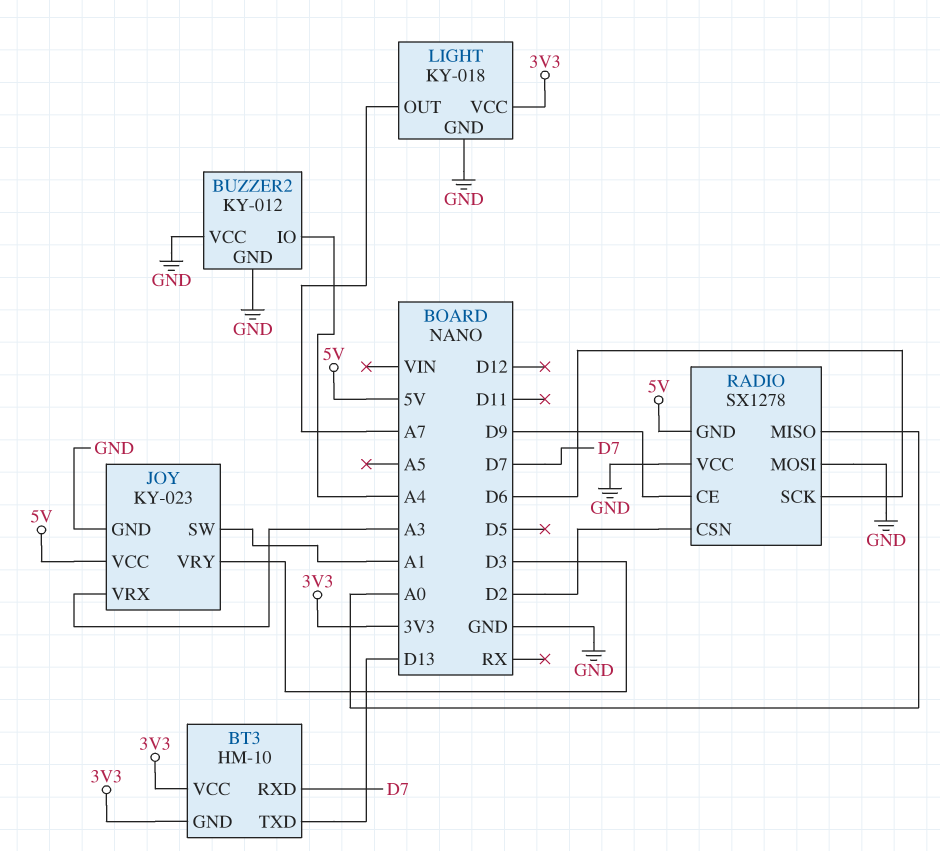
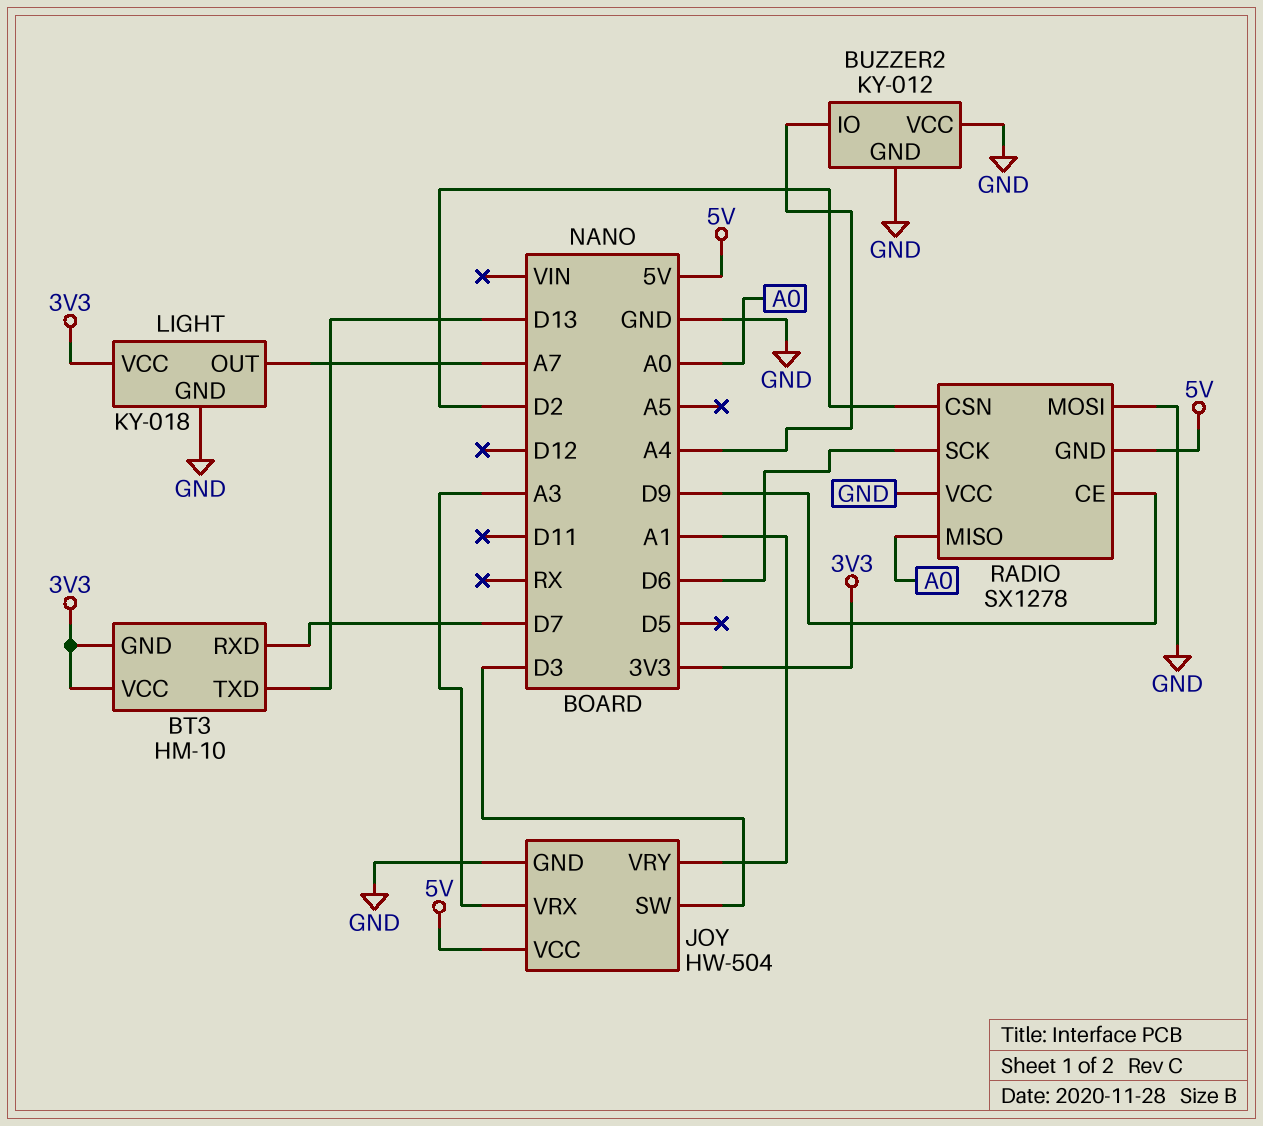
JOY: KY-023 -> HW-504
JOY pin SW: A1 -> D3
JOY pin VRY: D3 -> A1

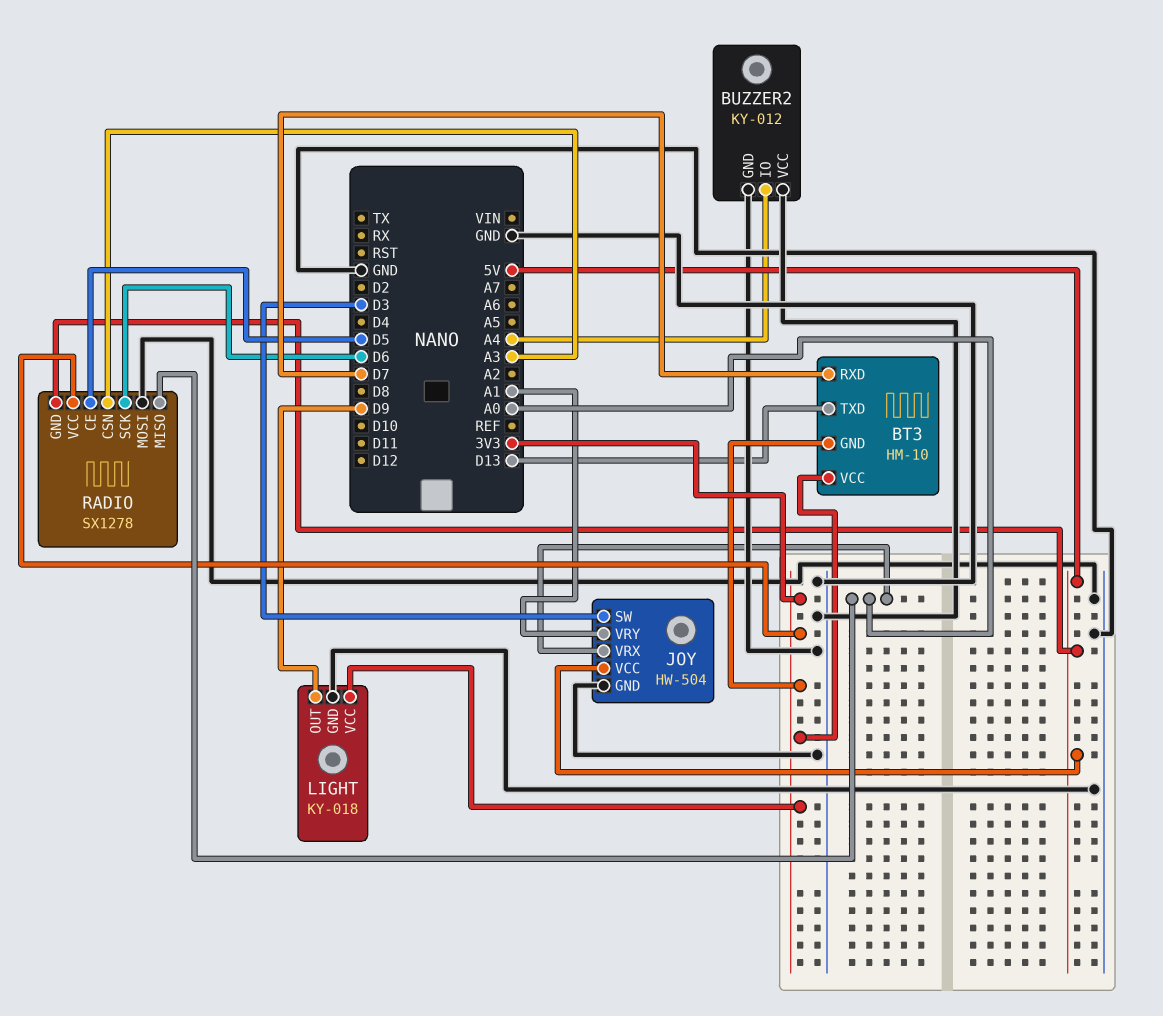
JOY pin VRX: A3 -> A0
LIGHT pin OUT: A7 -> D9
RADIO pin CE: D9 -> D5
RADIO pin CSN: D2 -> A3
RADIO pin VCC: GND -> 3V3

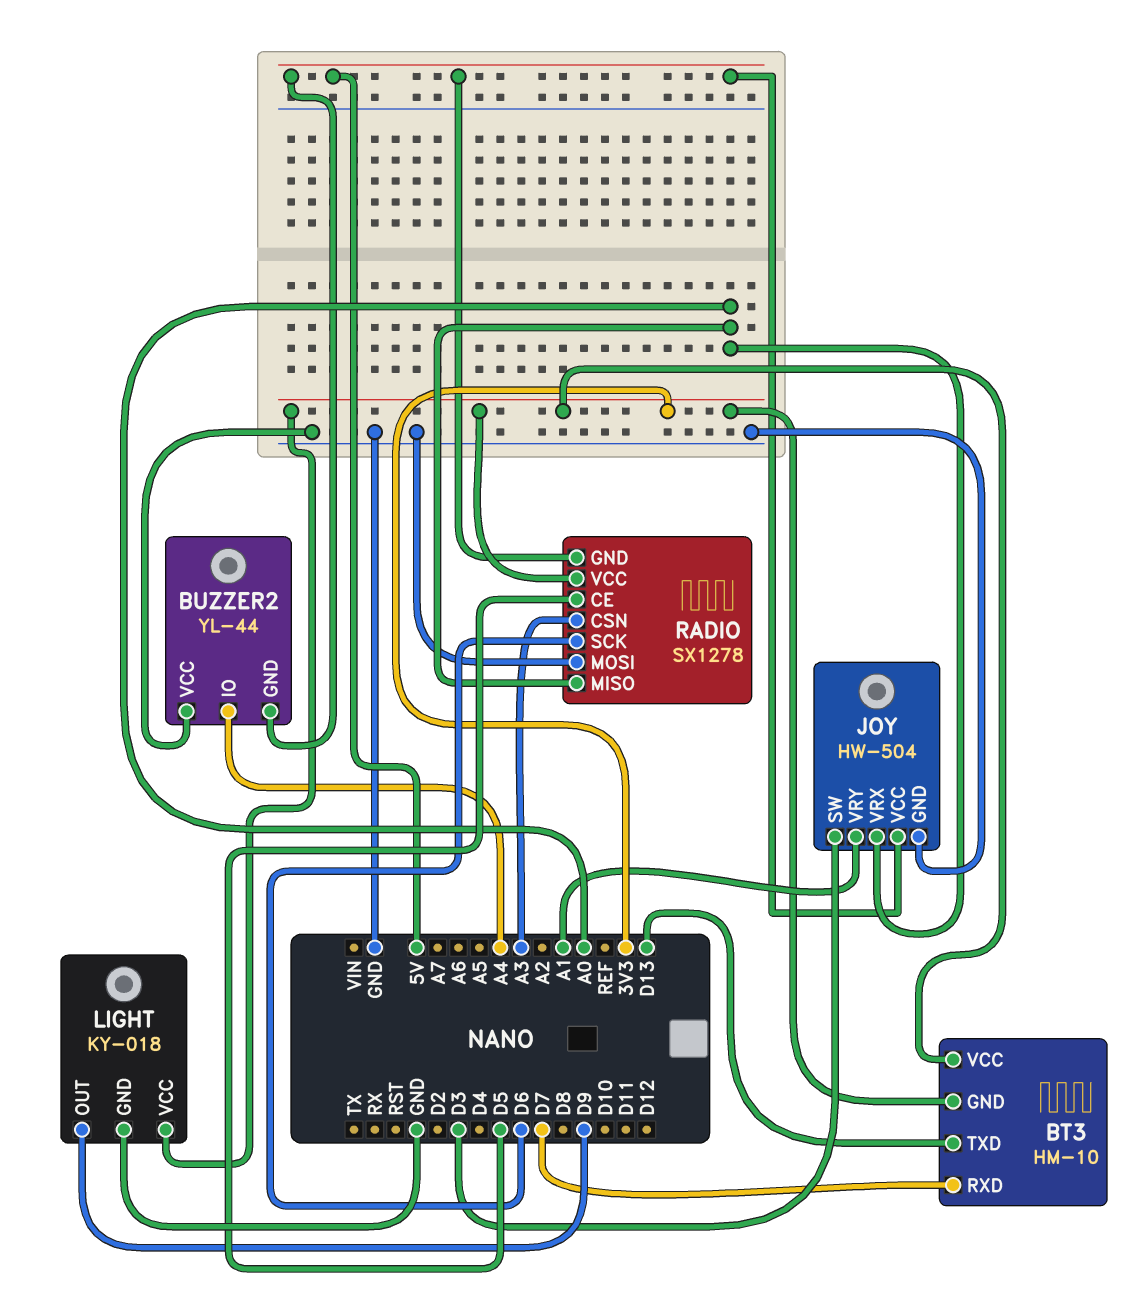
BUZZER2: KY-012 -> YL-44
BUZZER2 pin GND: GND -> 5V

